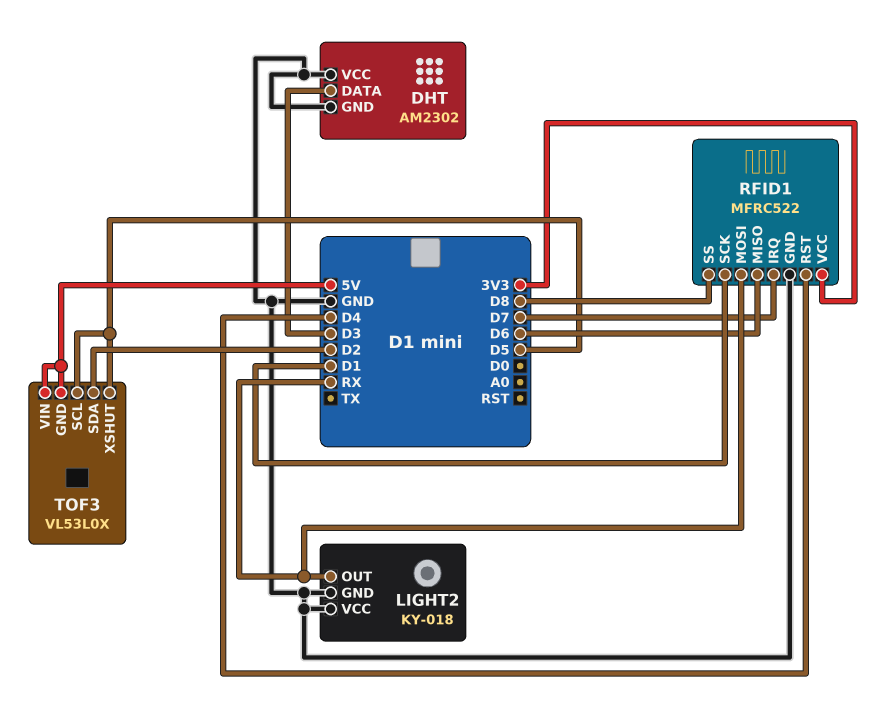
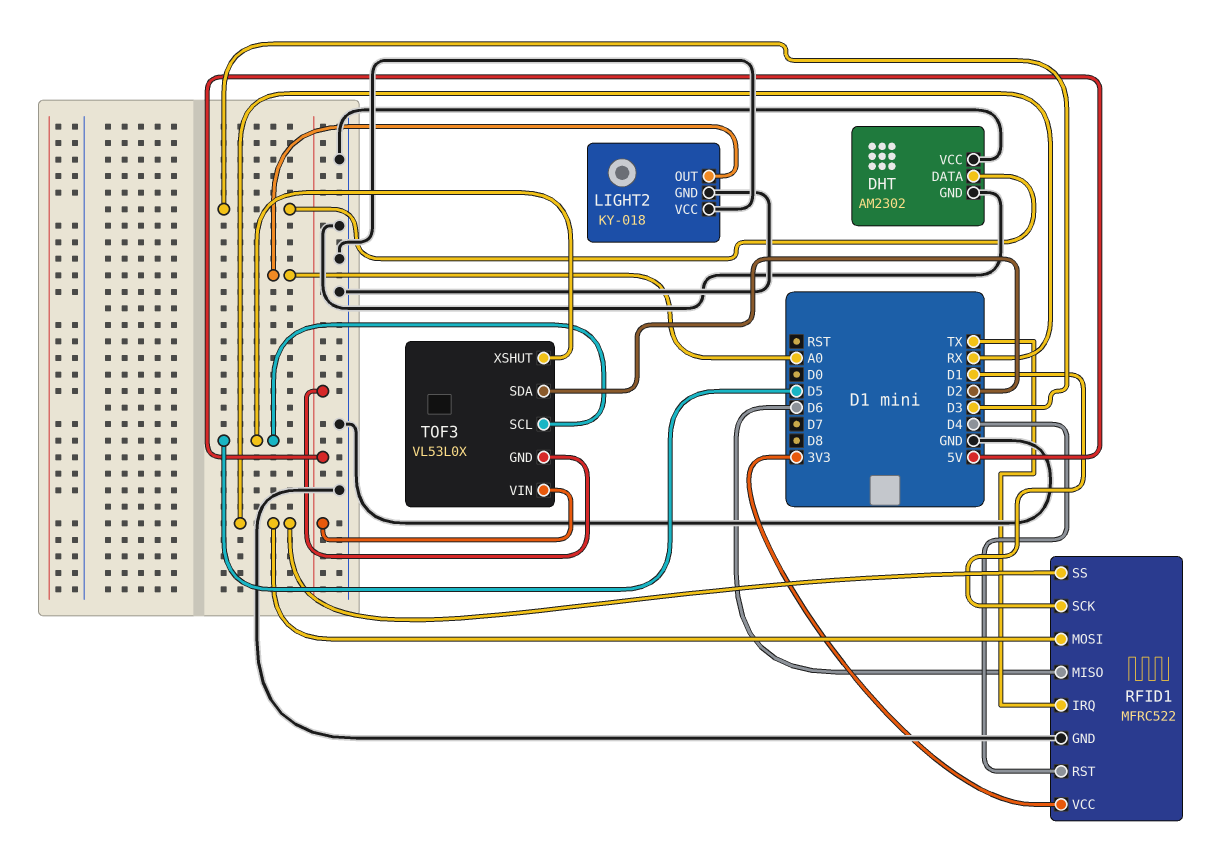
LIGHT2 pin OUT: RX -> A0
RFID1 pin IRQ: D7 -> TX
RFID1 pin SS: D8 -> RX

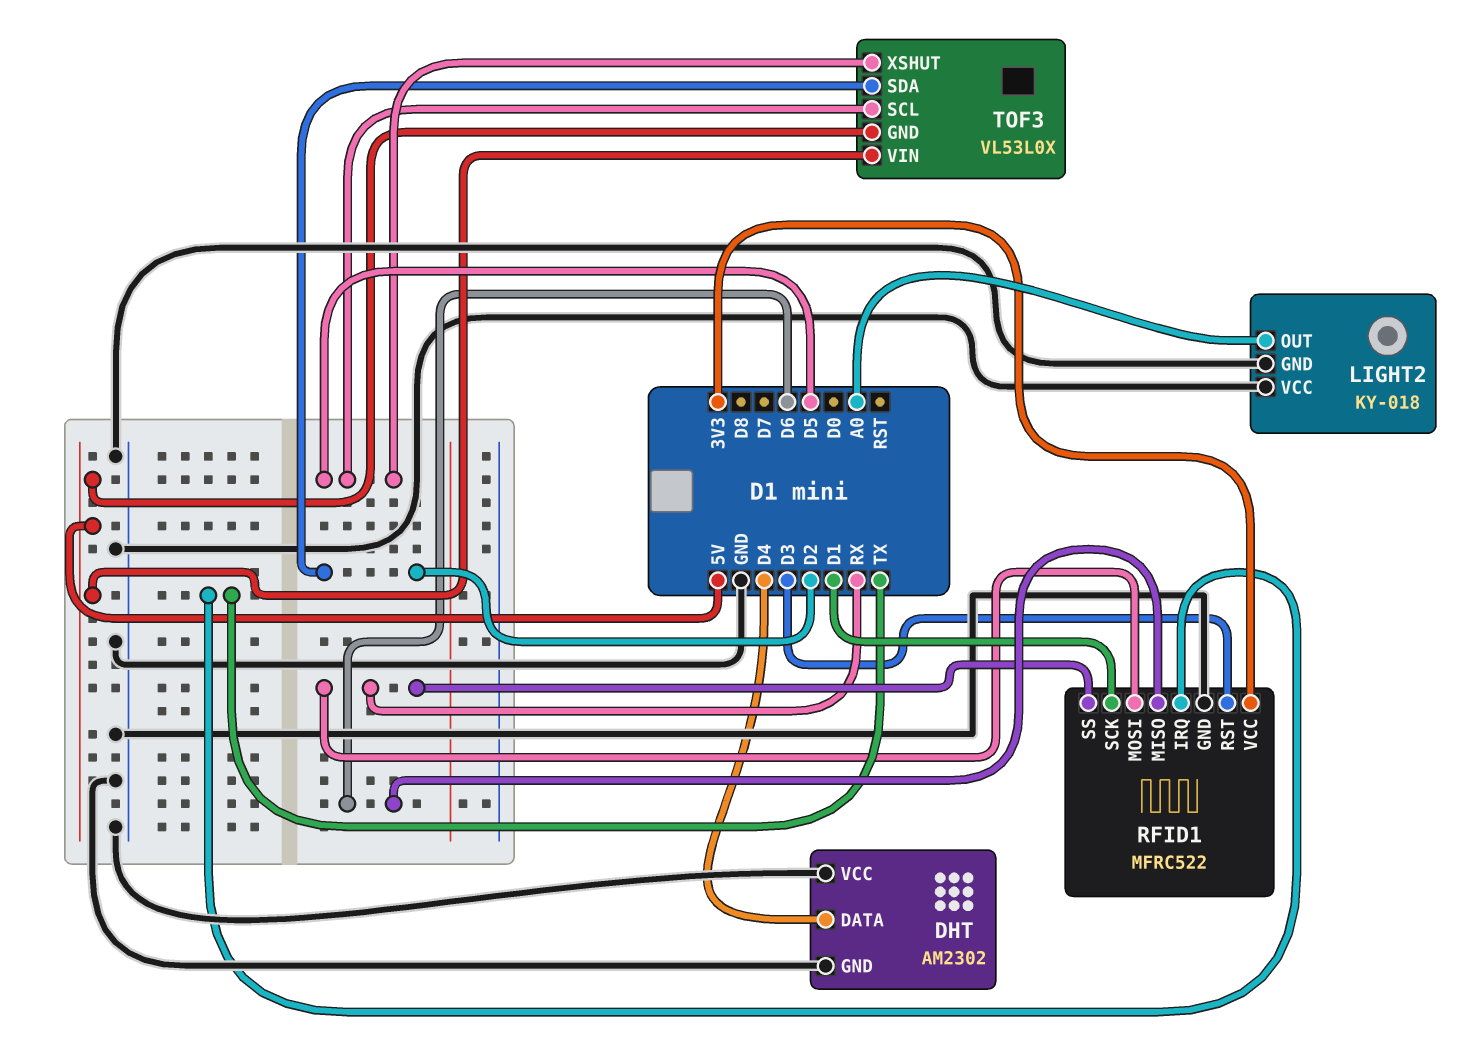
DHT pin DATA: D3 -> D4
RFID1 pin RST: D4 -> D3

